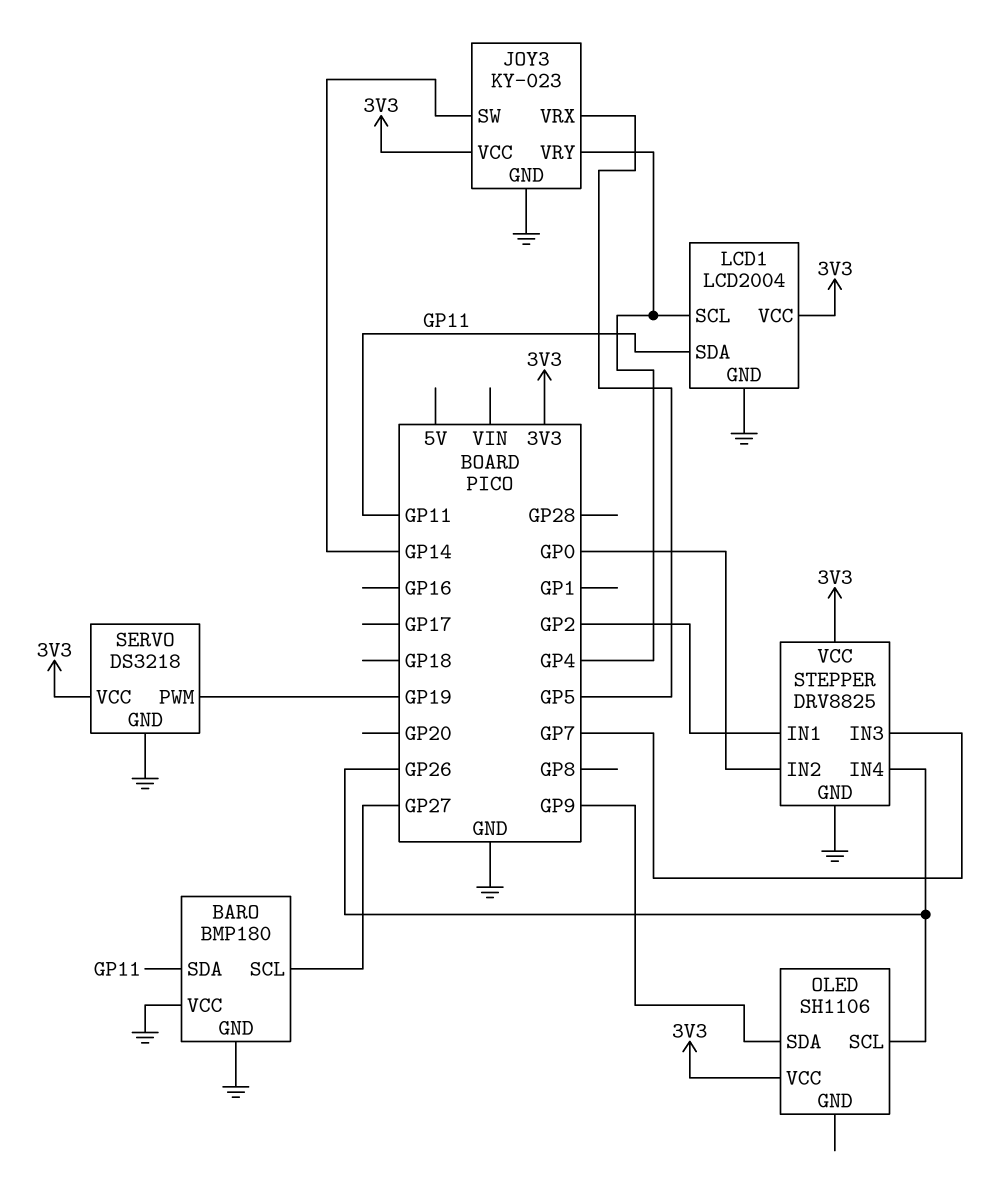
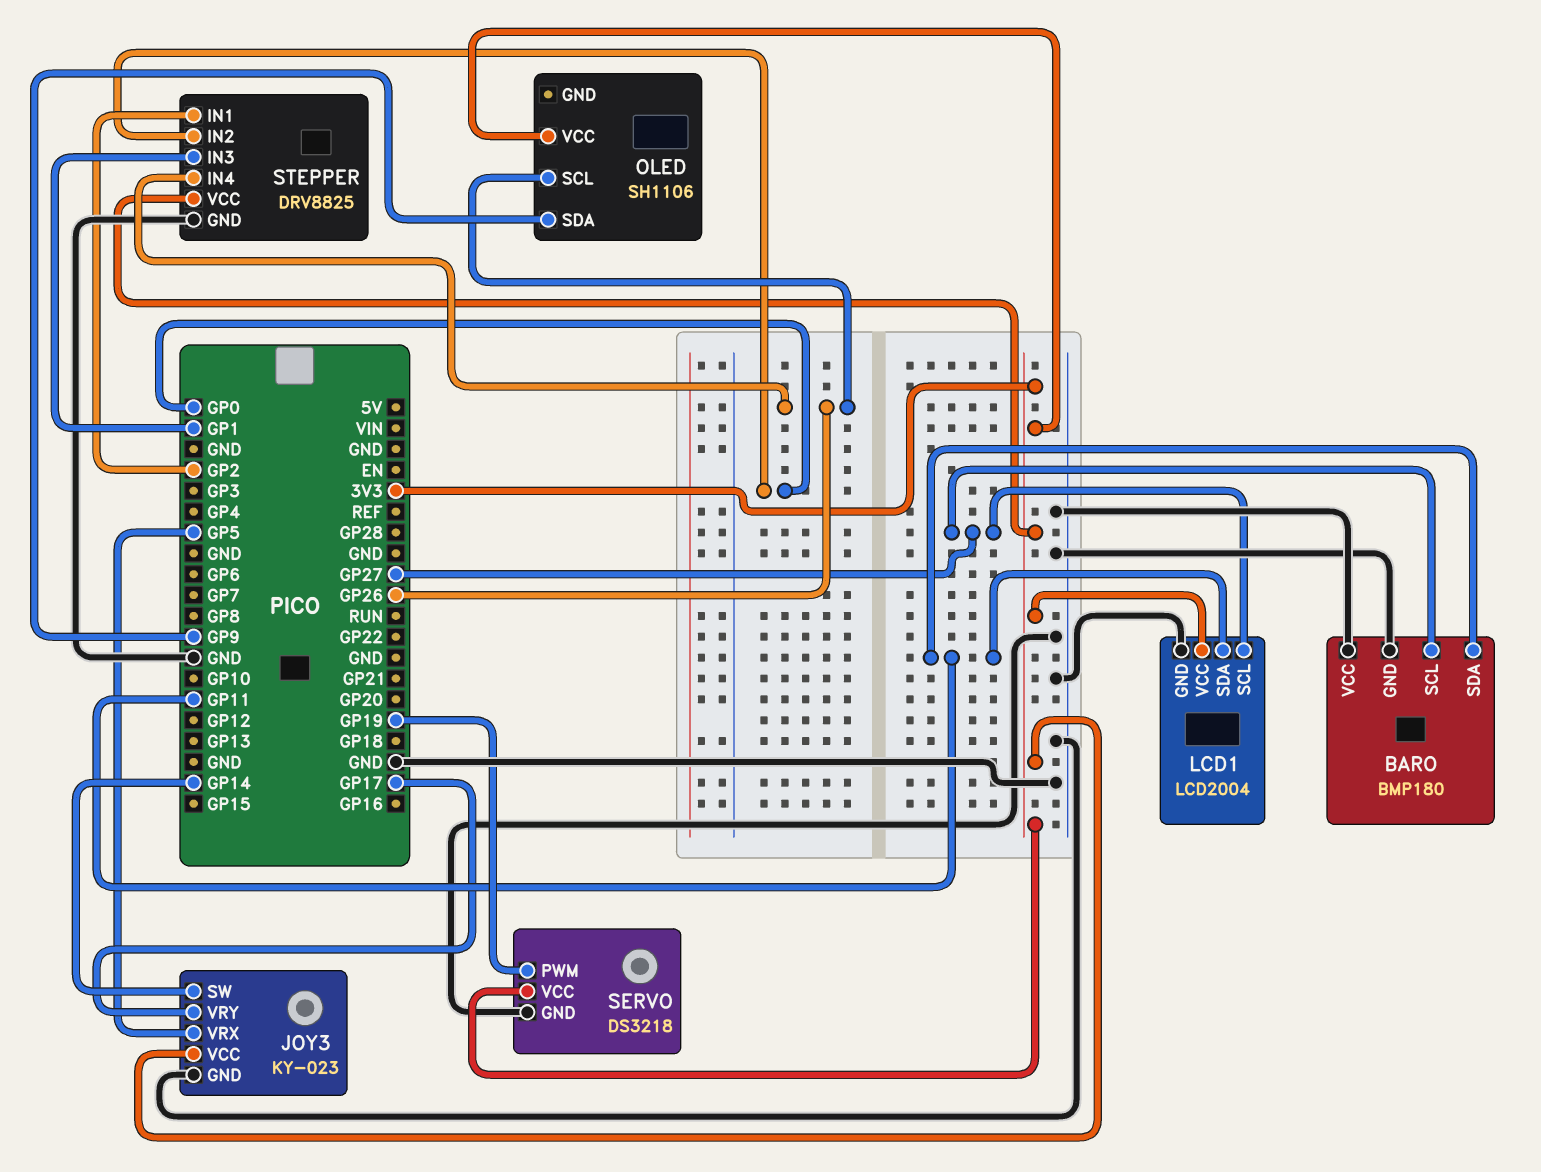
JOY3 pin VRY: GP4 -> GP17
LCD1 pin SCL: GP4 -> GP27
STEPPER pin IN3: GP7 -> GP1

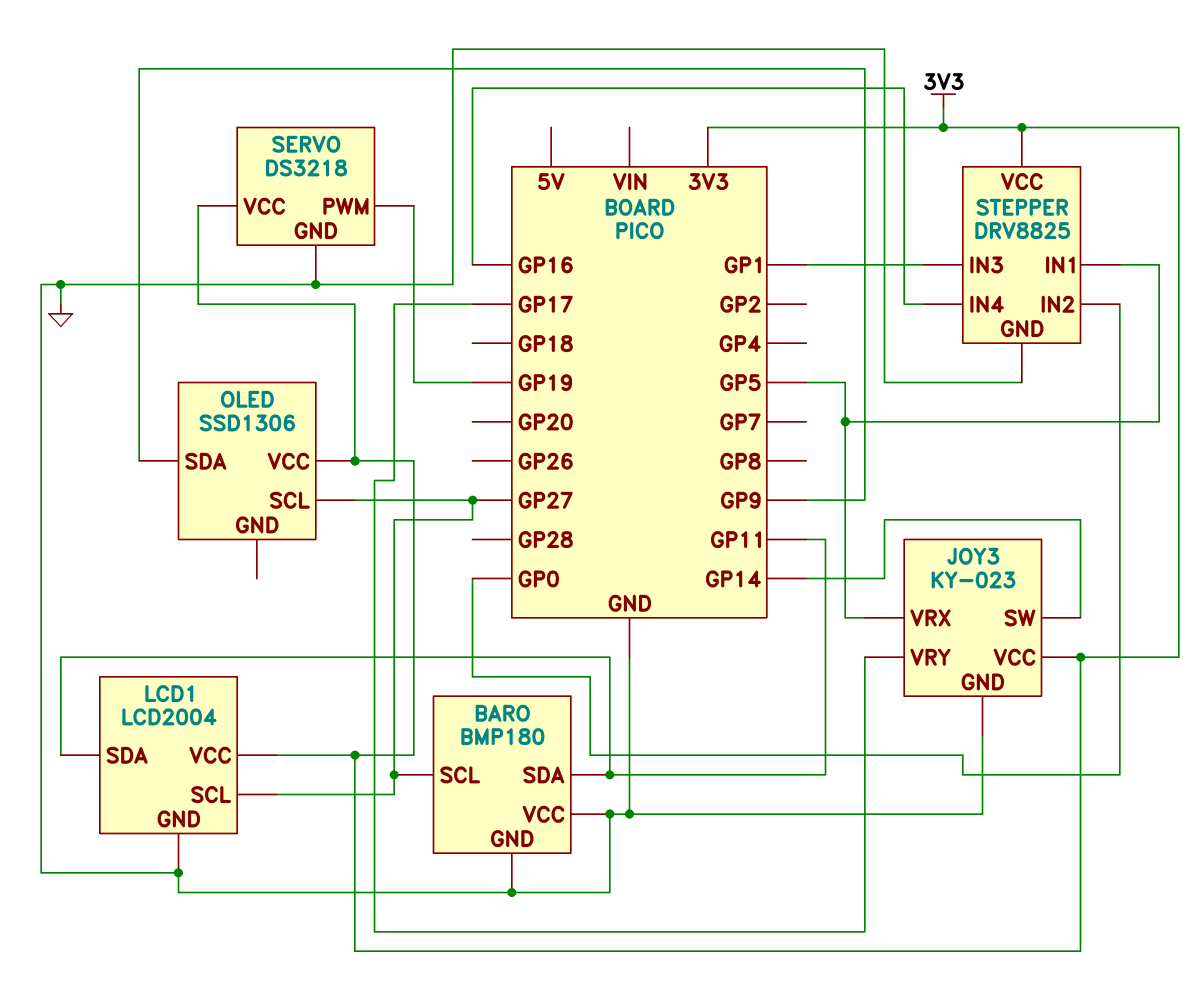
OLED: SH1106 -> SSD1306
OLED pin SCL: GP26 -> GP27
STEPPER pin IN1: GP2 -> GP5
STEPPER pin IN4: GP26 -> GP16

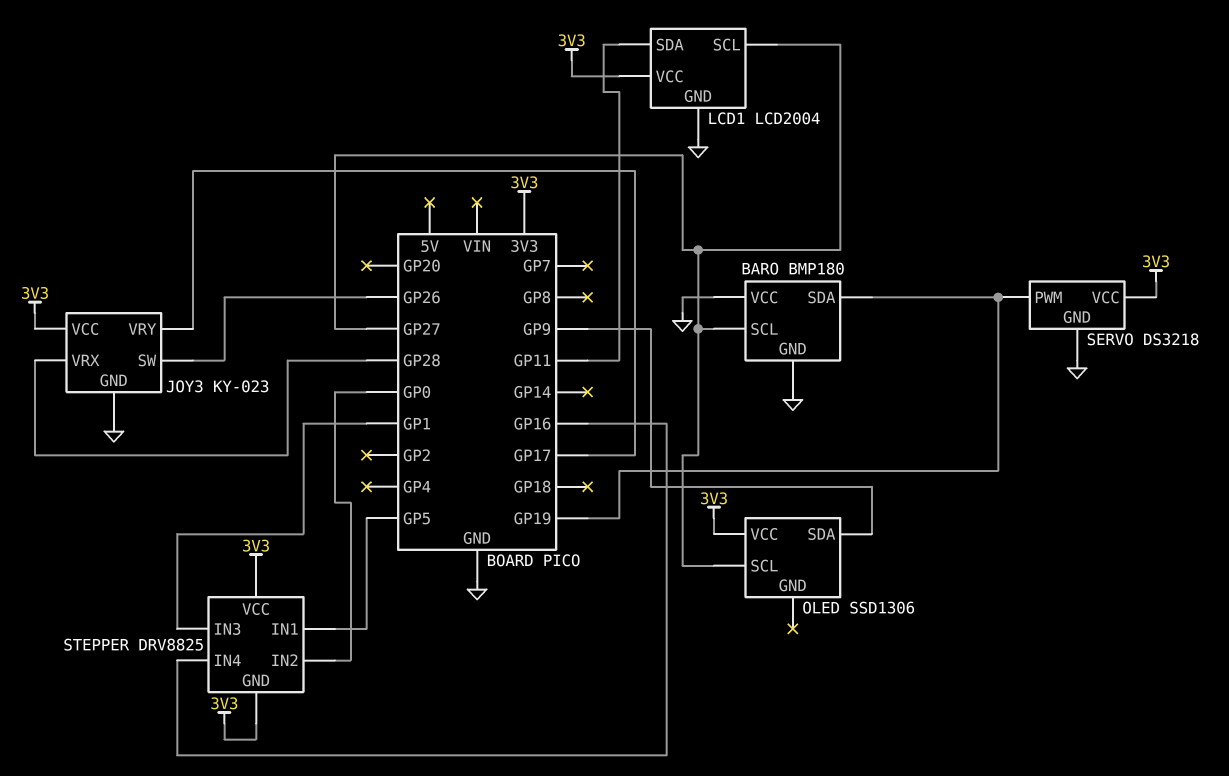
BARO pin SDA: GP11 -> GP19
JOY3 pin SW: GP14 -> GP26
JOY3 pin VRX: GP5 -> GP28
STEPPER pin GND: GND -> 3V3

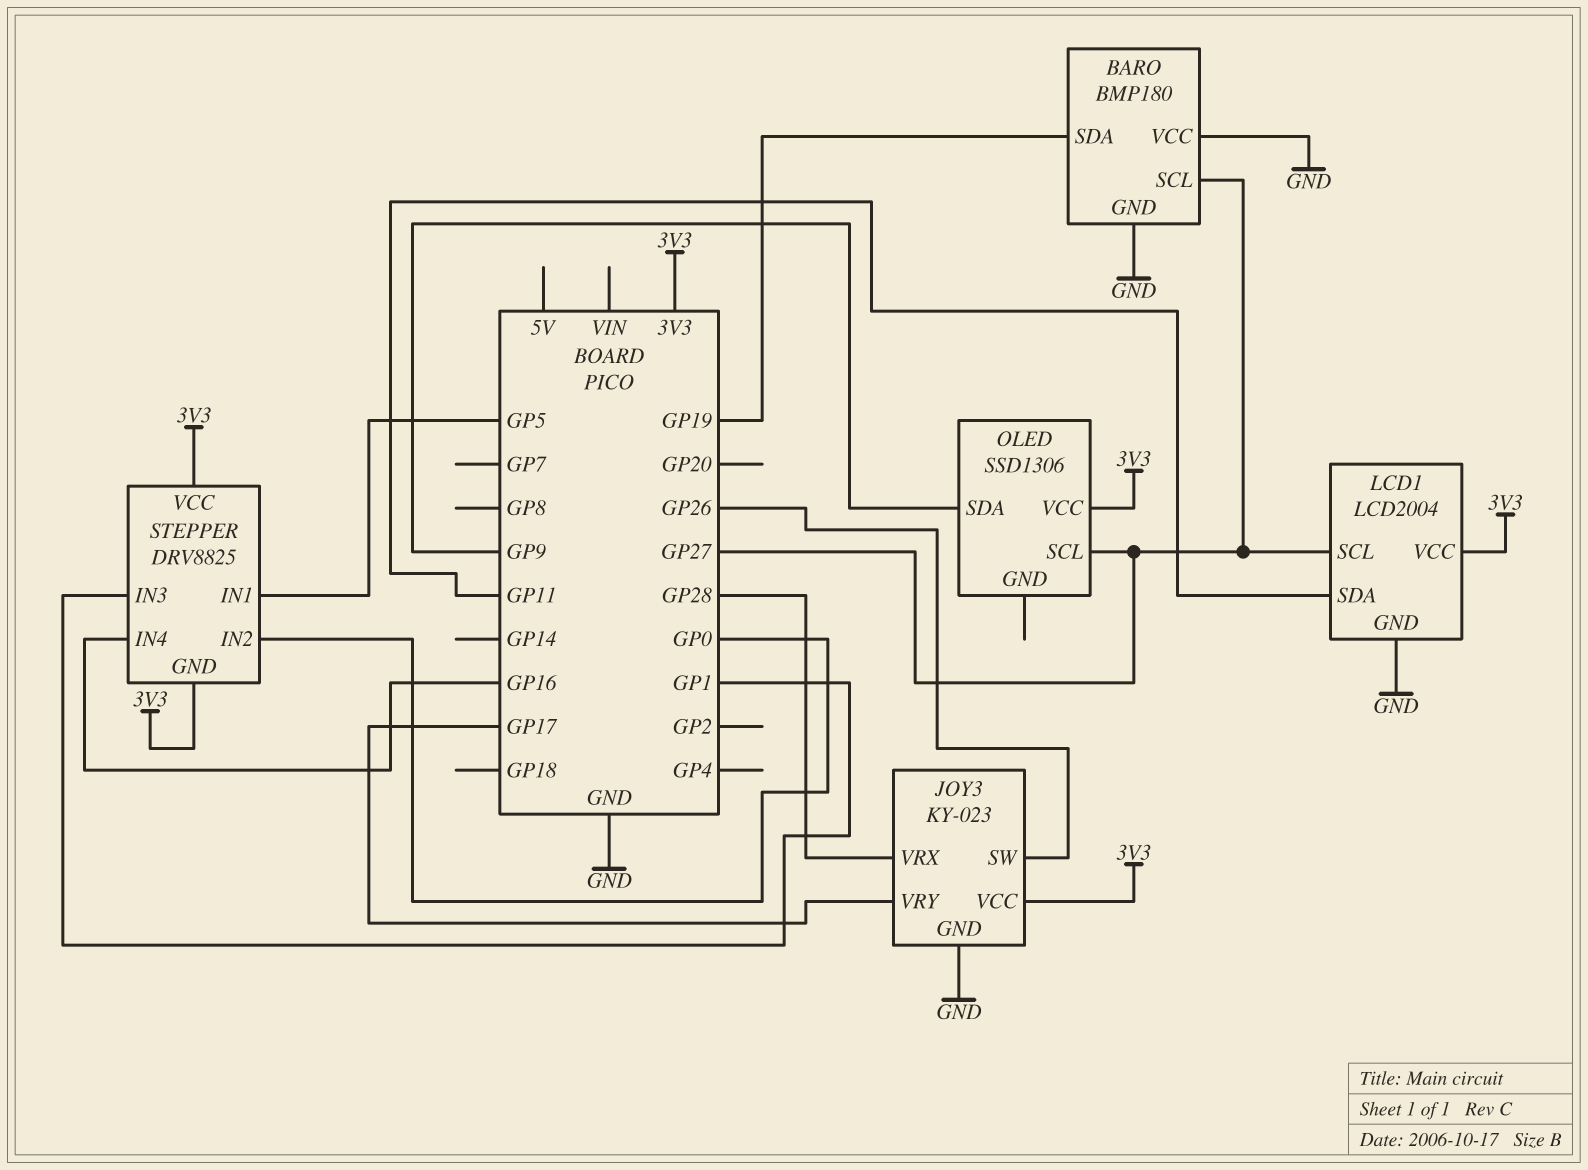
SERVO: DS3218 -> none
SERVO pin GND: GND -> none
SERVO pin PWM: GP19 -> none
SERVO pin VCC: 3V3 -> none

